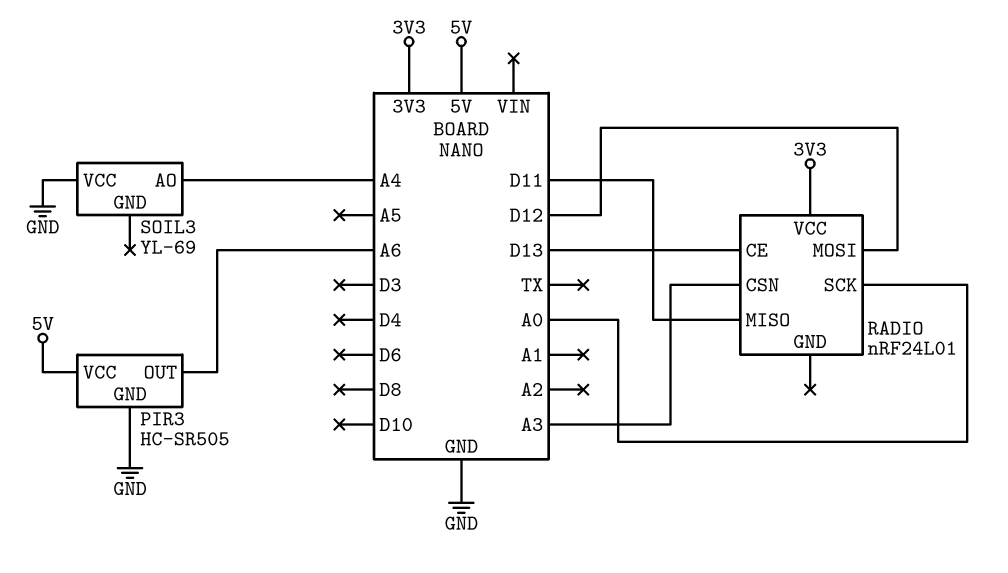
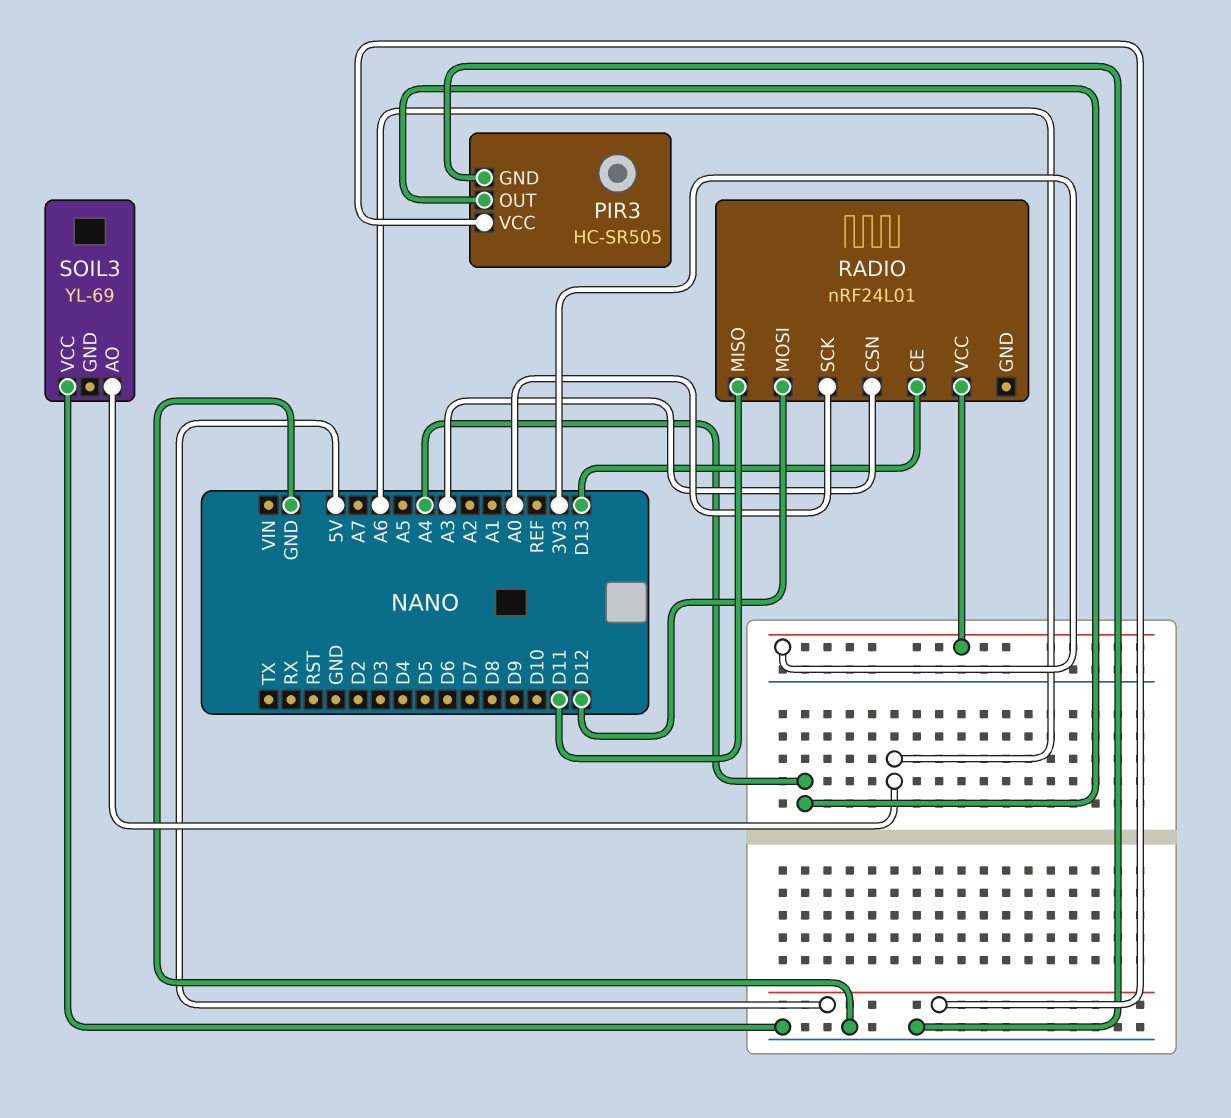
PIR3 pin OUT: A6 -> A4
SOIL3 pin AO: A4 -> A6

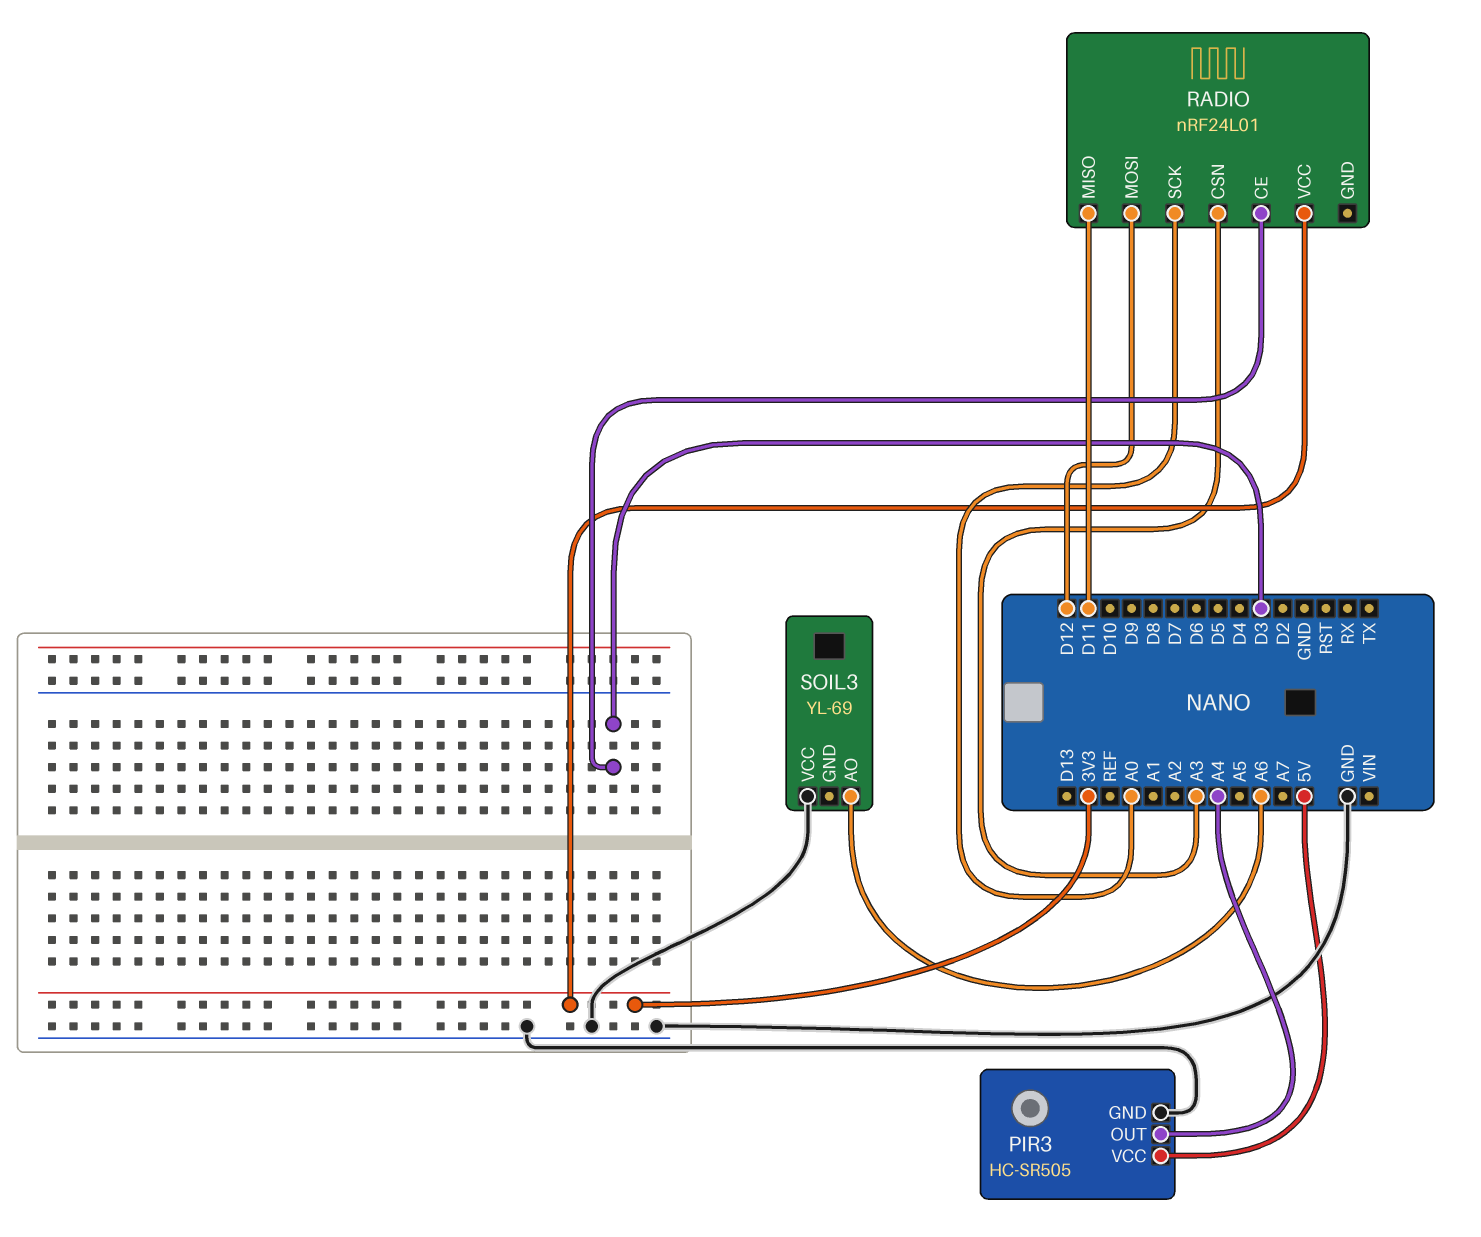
RADIO pin CE: D13 -> D3

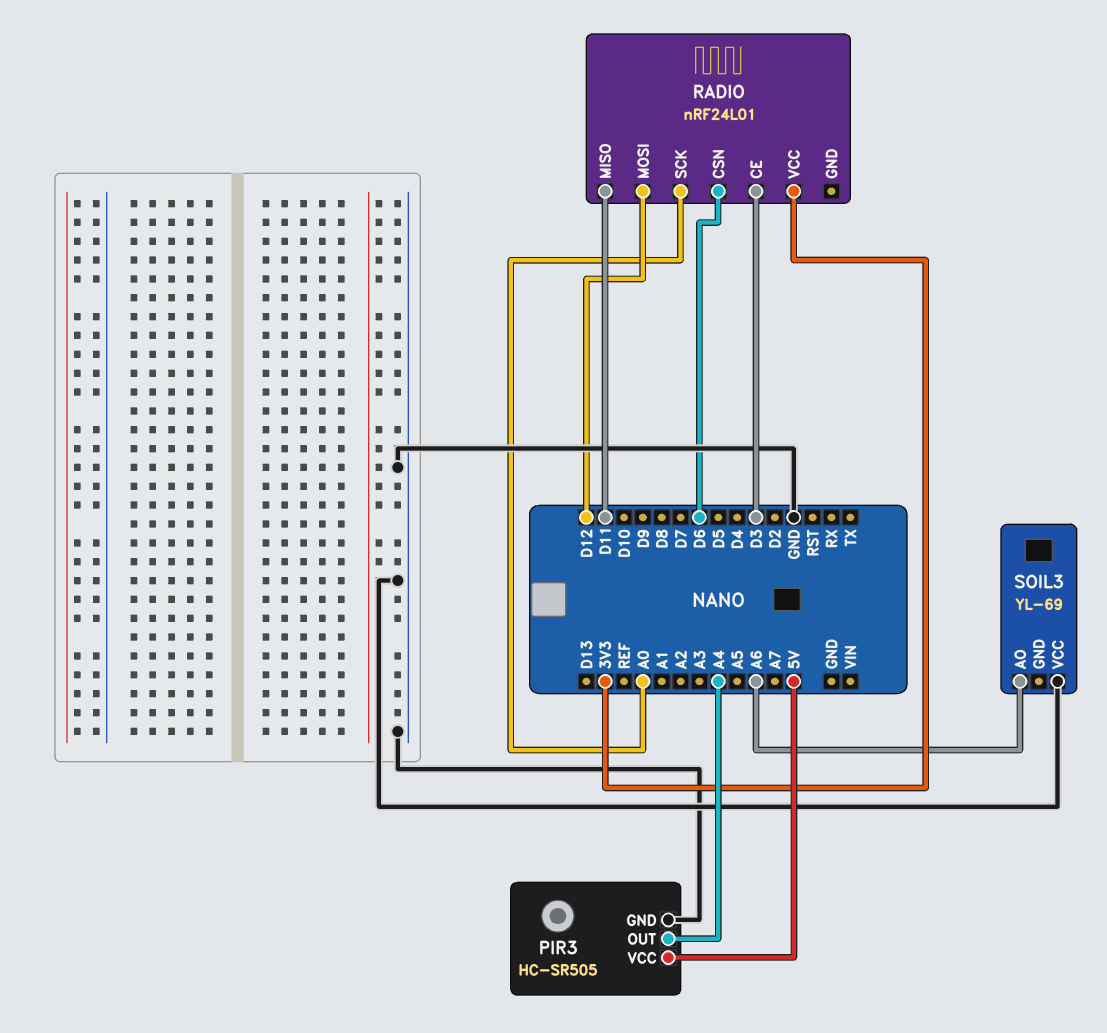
RADIO pin CSN: A3 -> D6

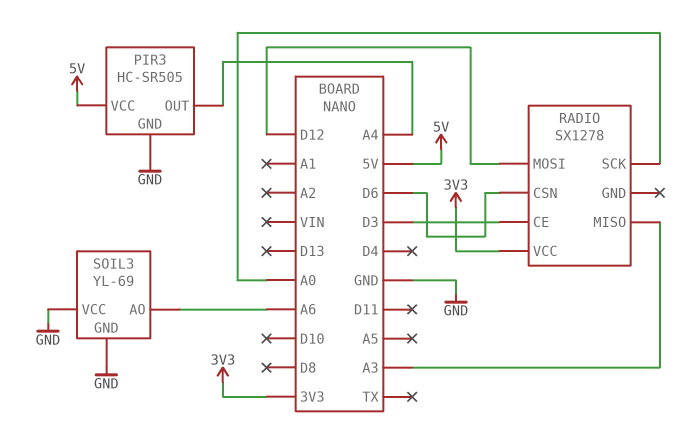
RADIO: nRF24L01 -> SX1278
RADIO pin MISO: D11 -> A3
SOIL3 pin GND: none -> GND

